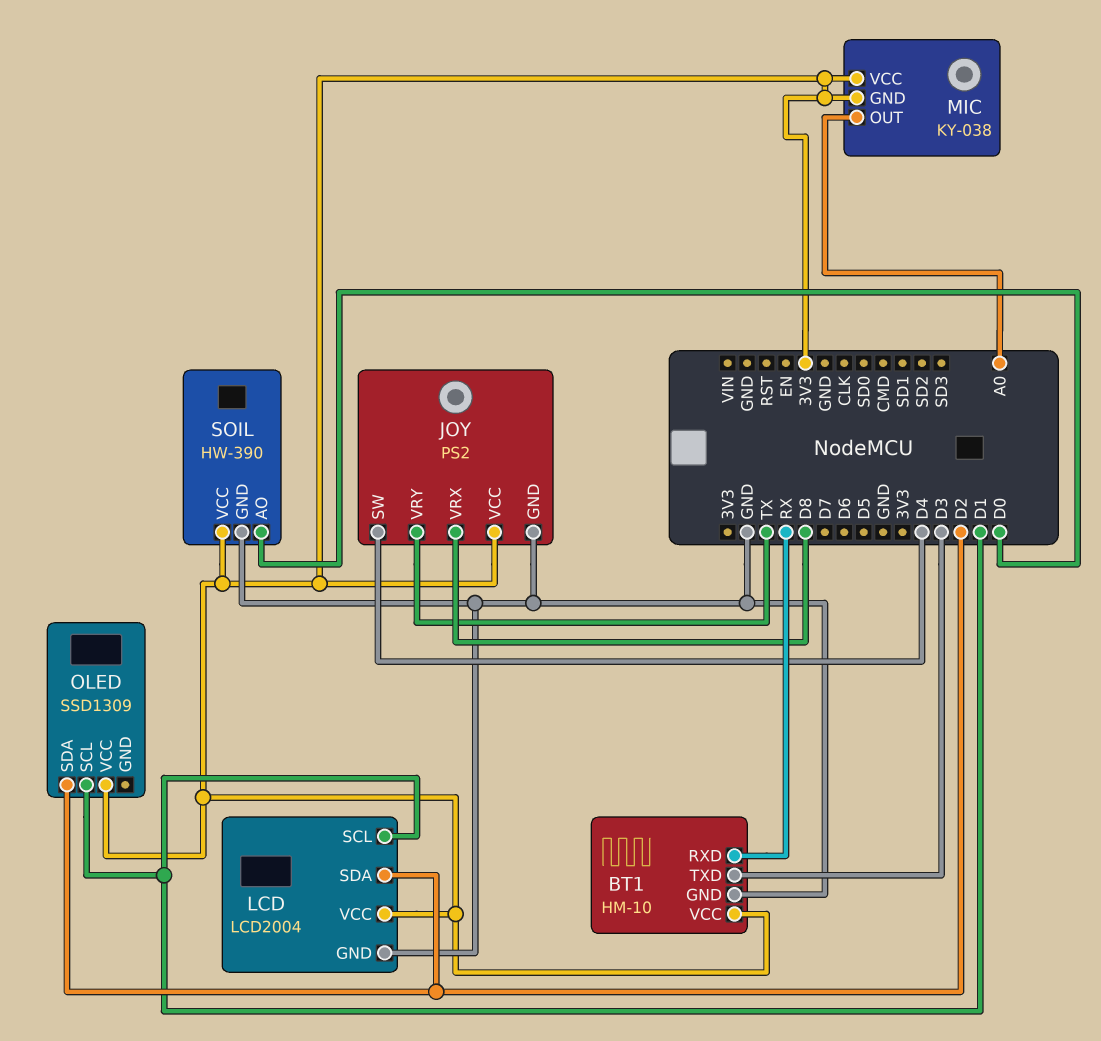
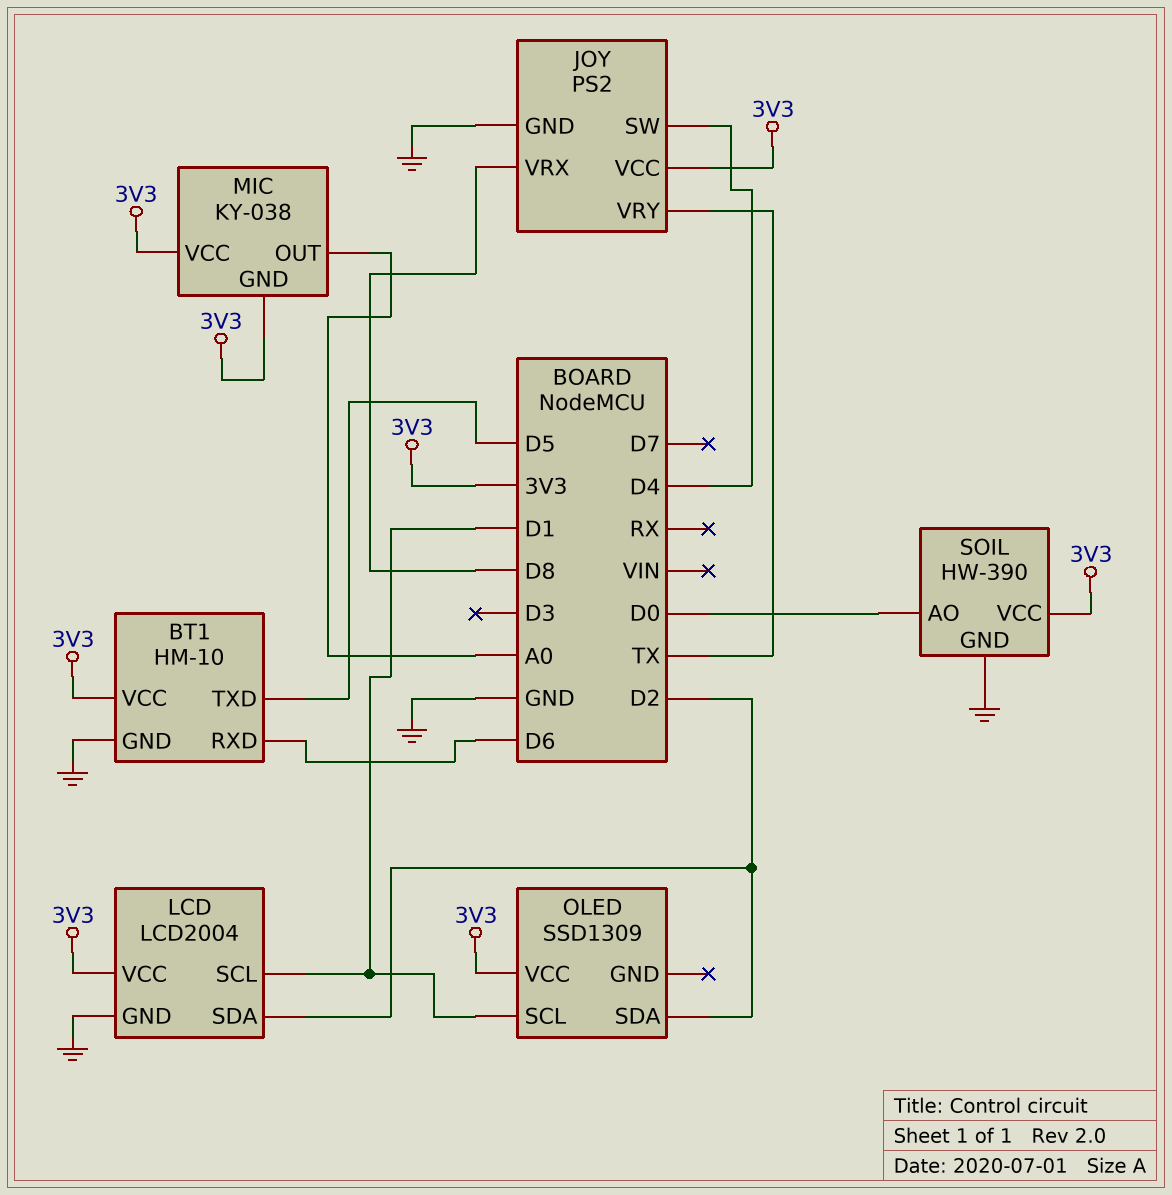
BT1 pin RXD: RX -> D6
BT1 pin TXD: D3 -> D5

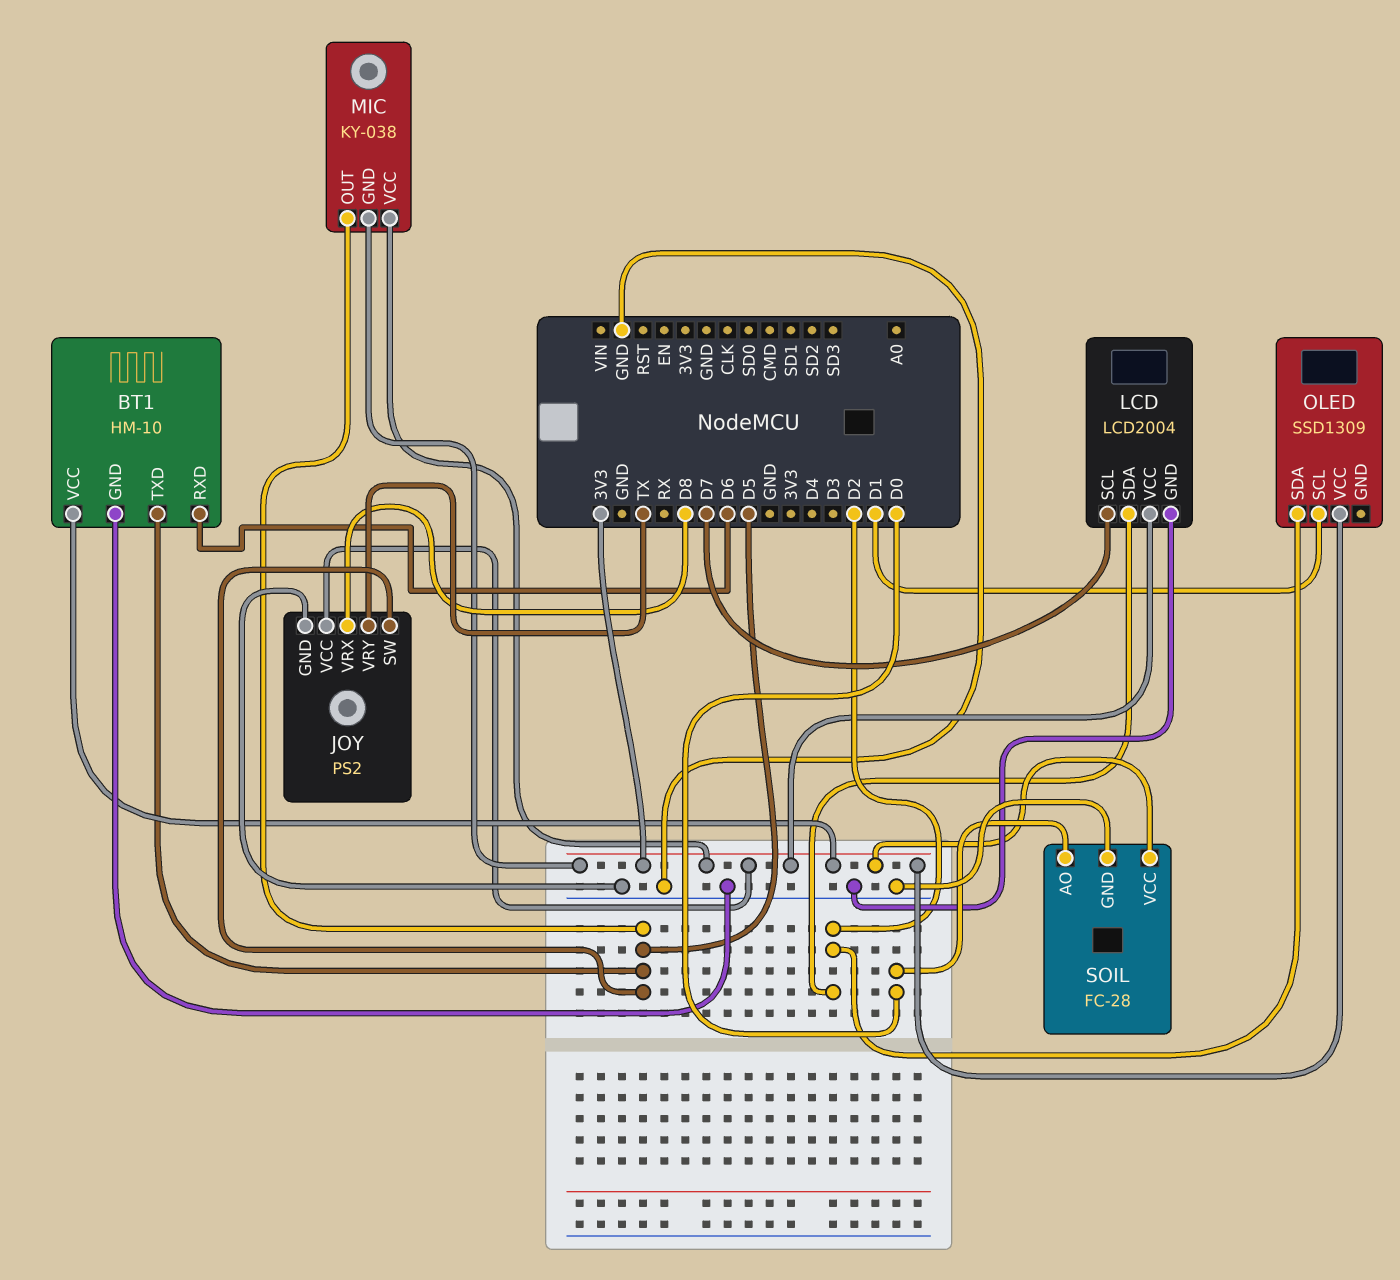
JOY pin SW: D4 -> D5
LCD pin SCL: D1 -> D7
MIC pin OUT: A0 -> D5
SOIL: HW-390 -> FC-28

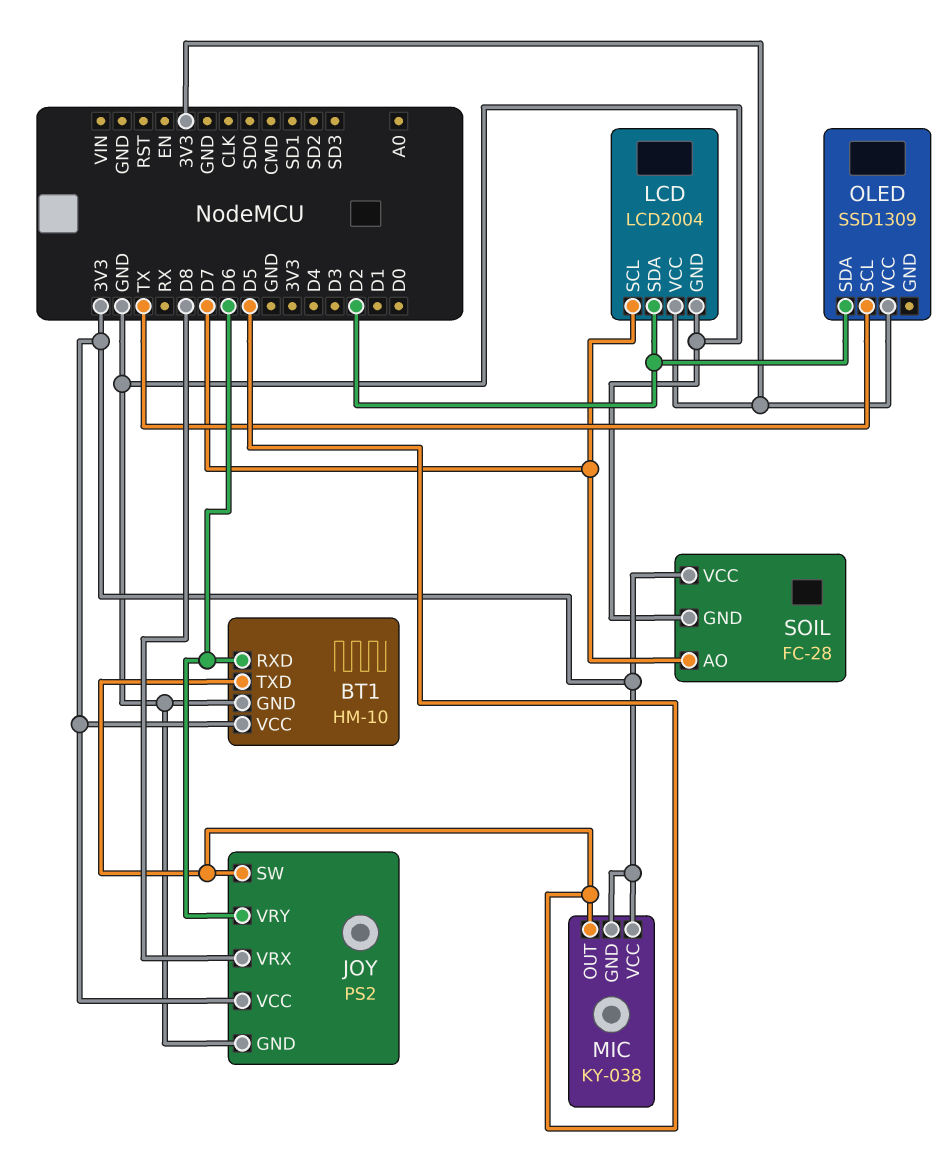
JOY pin VRY: TX -> D6
OLED pin SCL: D1 -> TX
SOIL pin AO: D0 -> D7

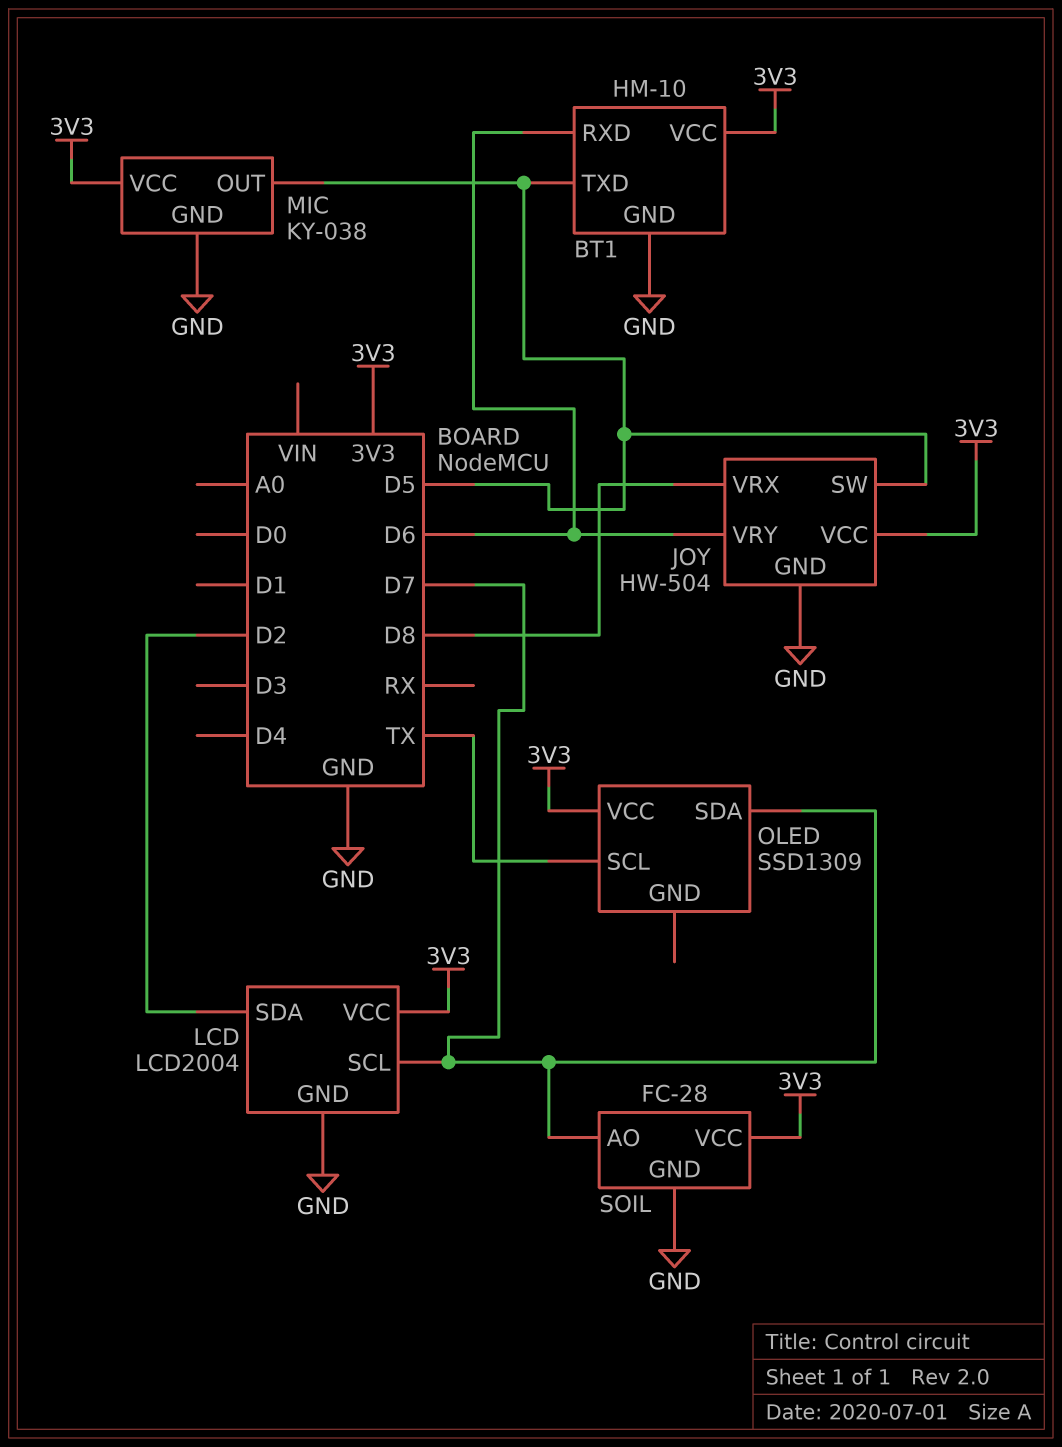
JOY: PS2 -> HW-504
MIC pin GND: 3V3 -> GND
OLED pin SDA: D2 -> D7

